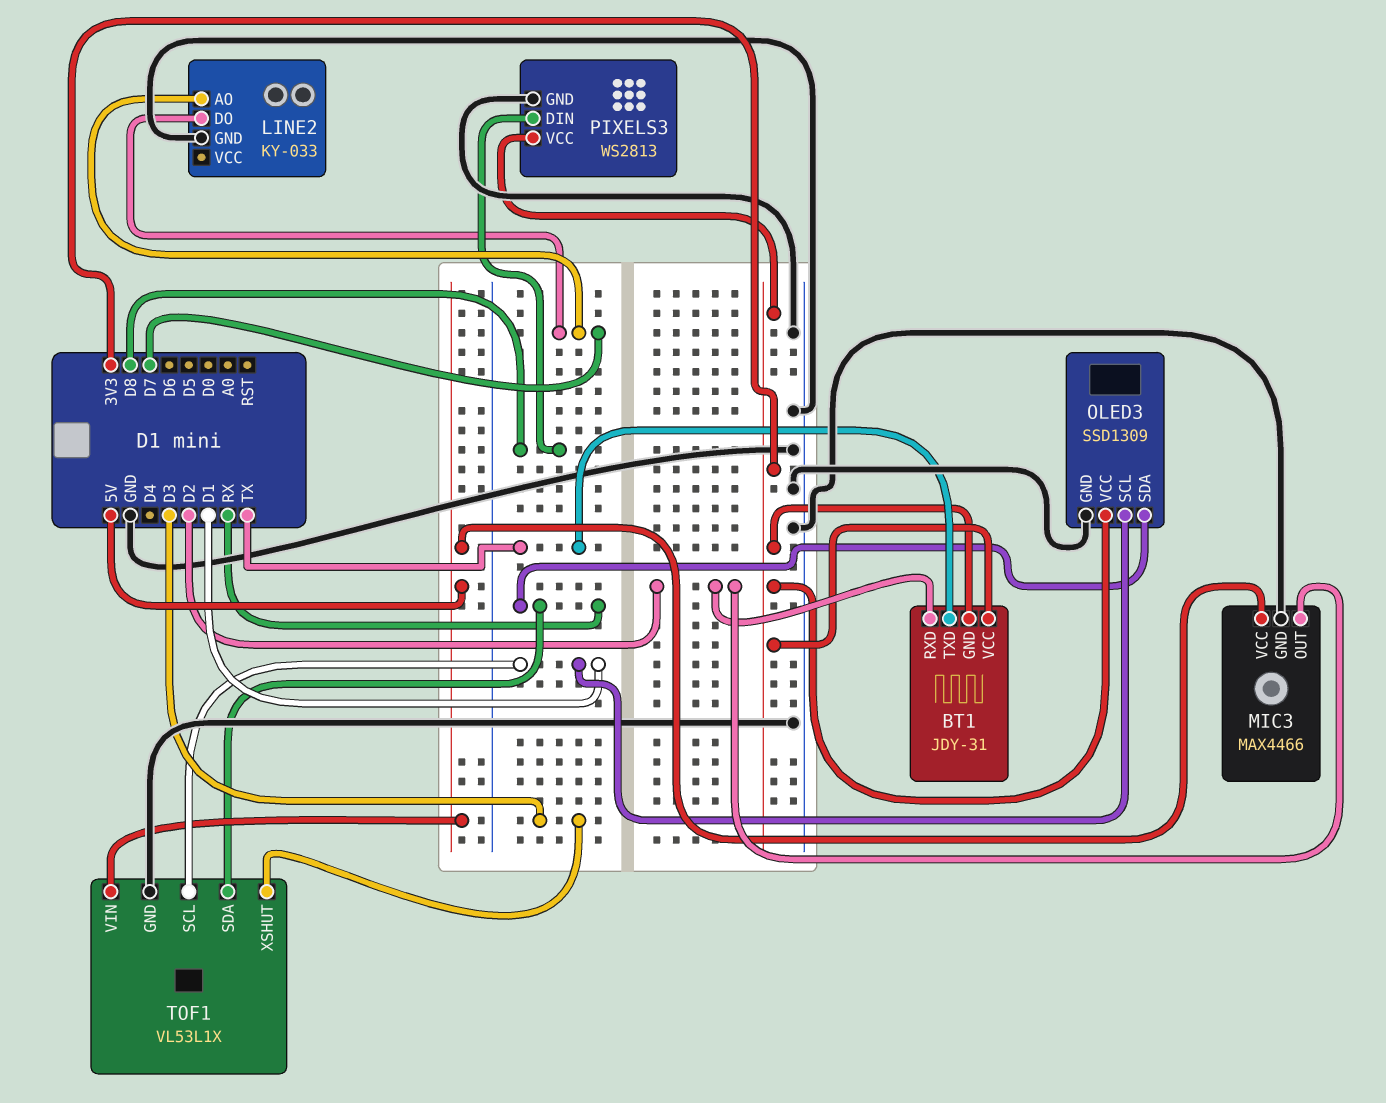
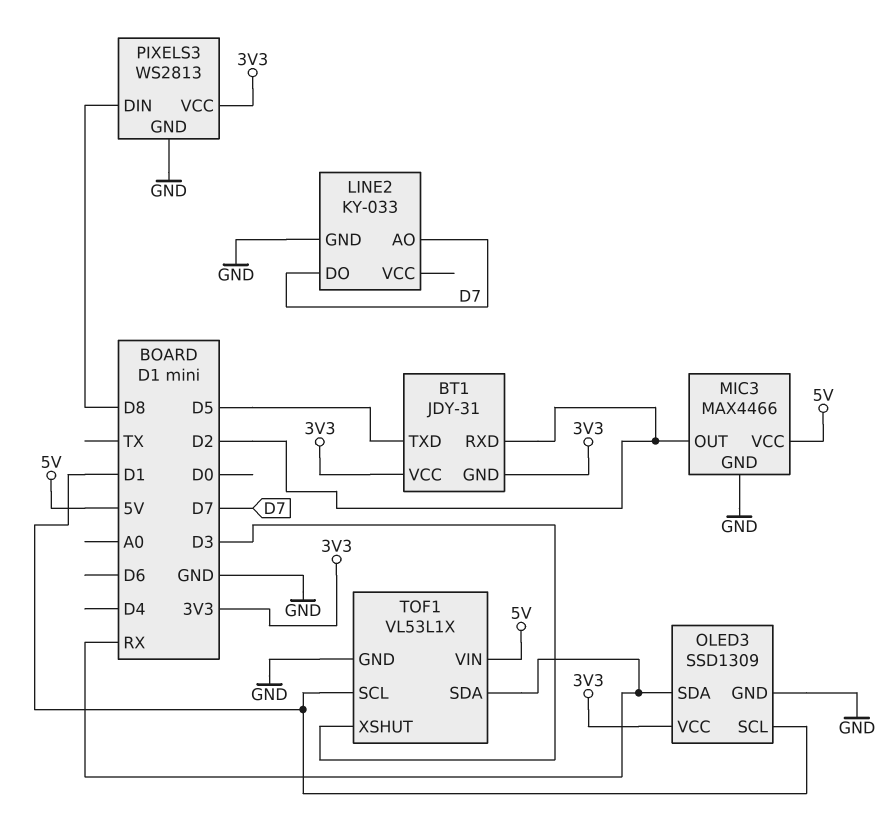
BT1 pin TXD: TX -> D5

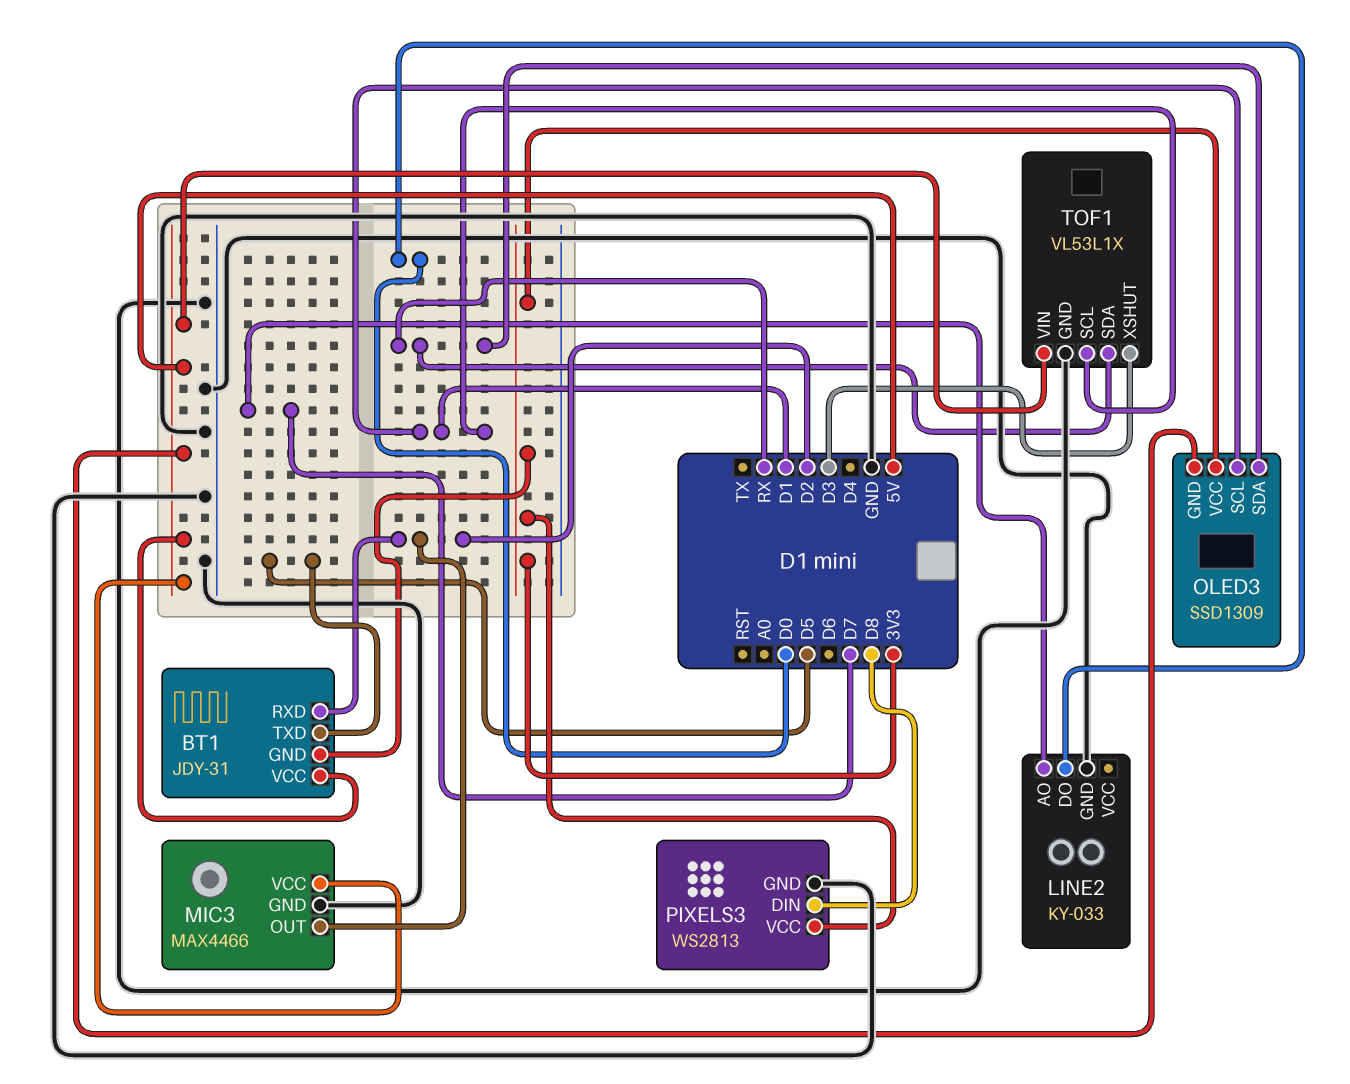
BT1 pin VCC: 3V3 -> 5V
LINE2 pin DO: D7 -> D0
OLED3 pin GND: GND -> 5V

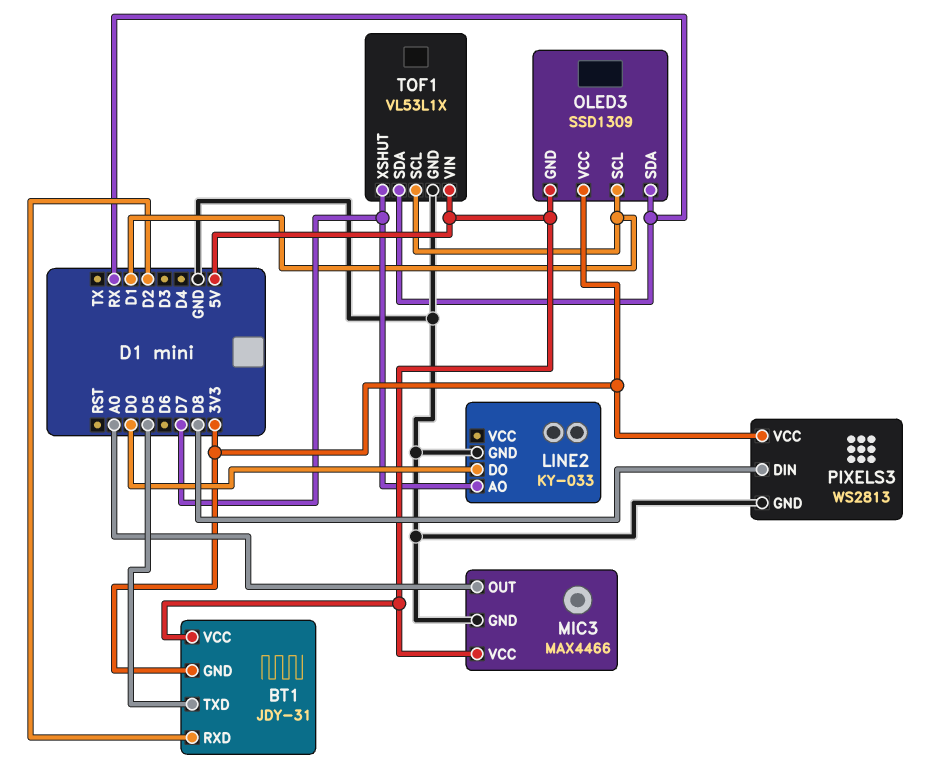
MIC3 pin OUT: D2 -> A0
TOF1 pin XSHUT: D3 -> D7

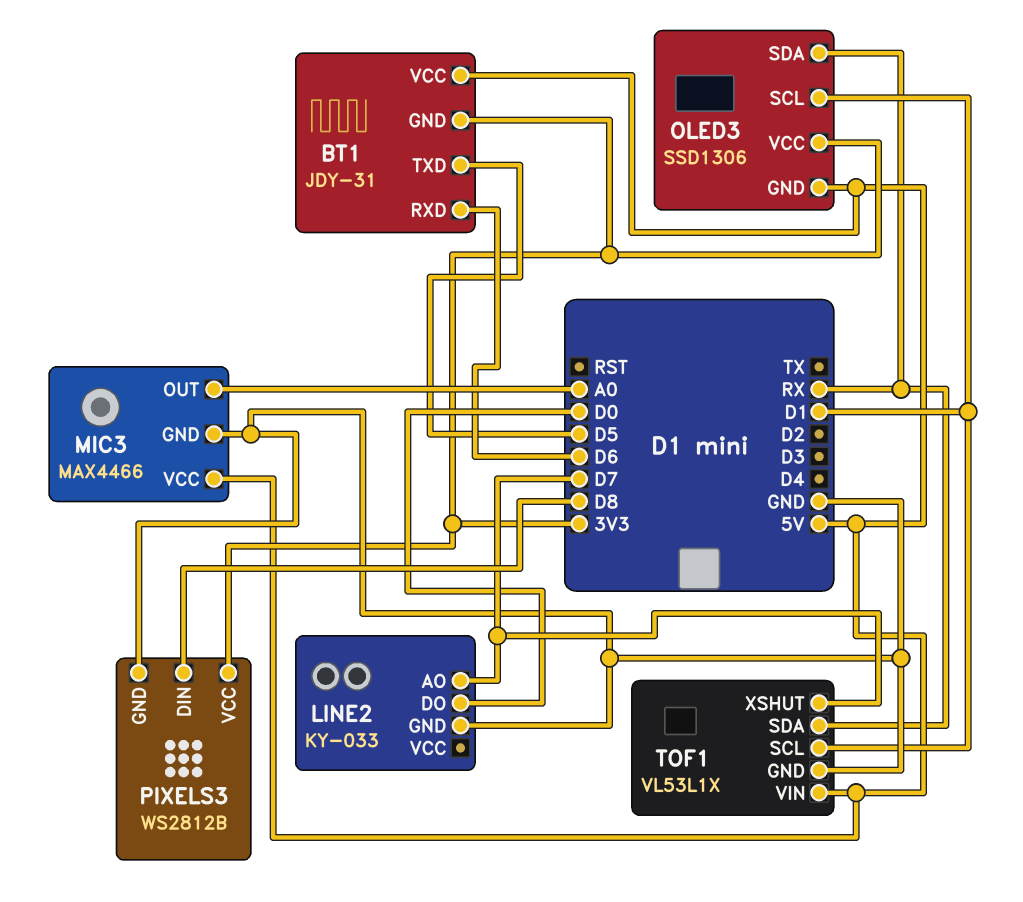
BT1 pin RXD: D2 -> D6
OLED3: SSD1309 -> SSD1306
PIXELS3: WS2813 -> WS2812B

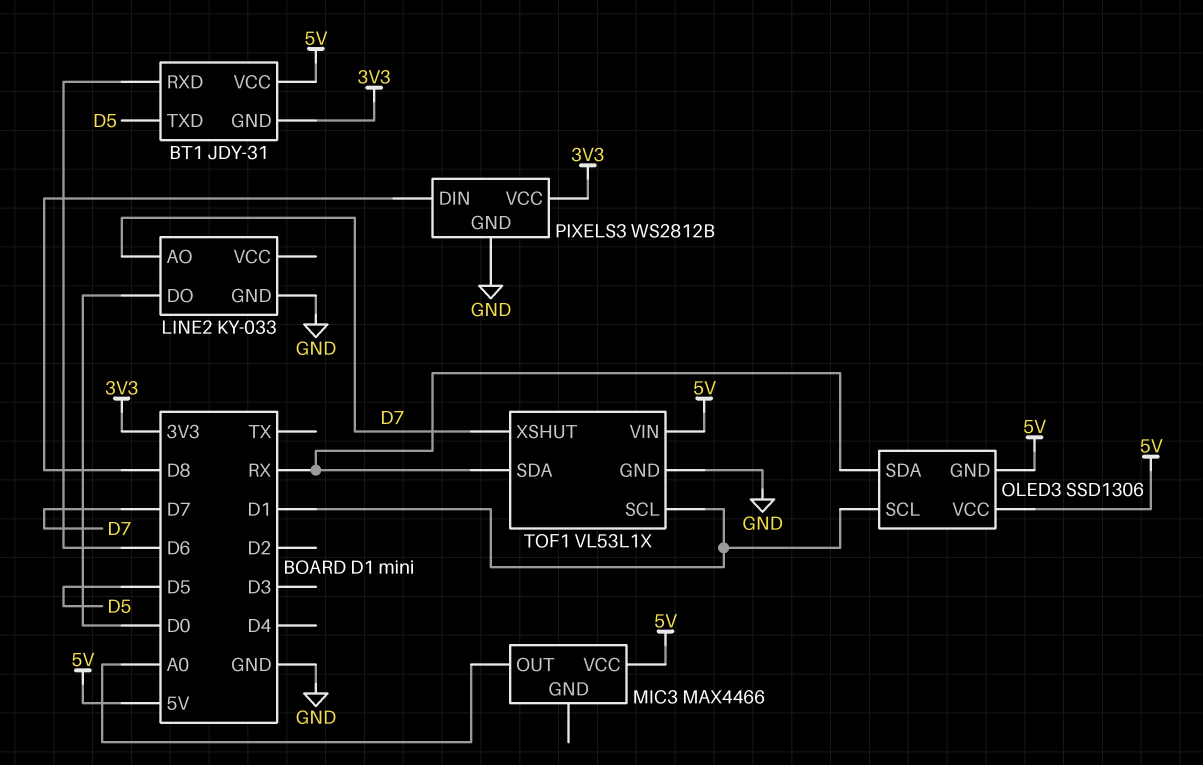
MIC3 pin GND: GND -> none
OLED3 pin VCC: 3V3 -> 5V

